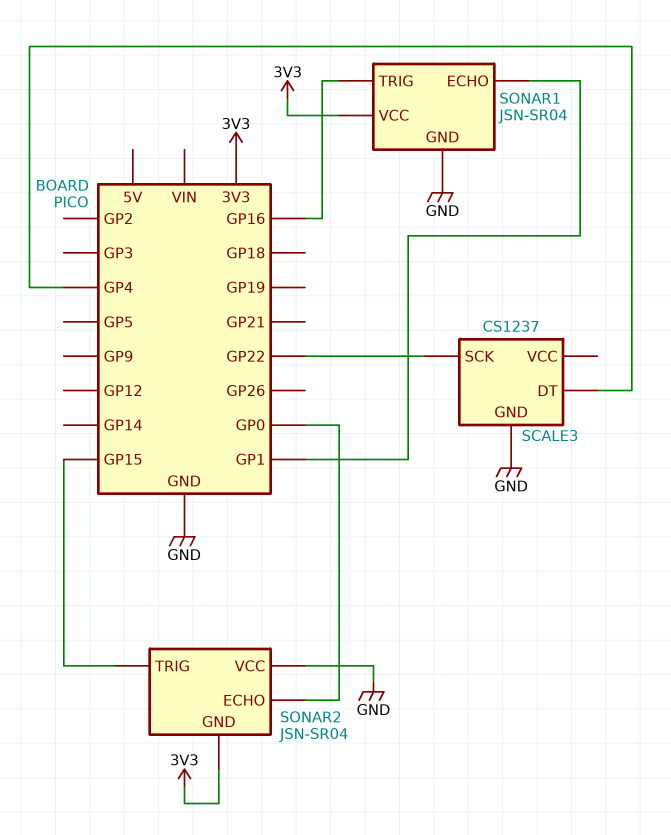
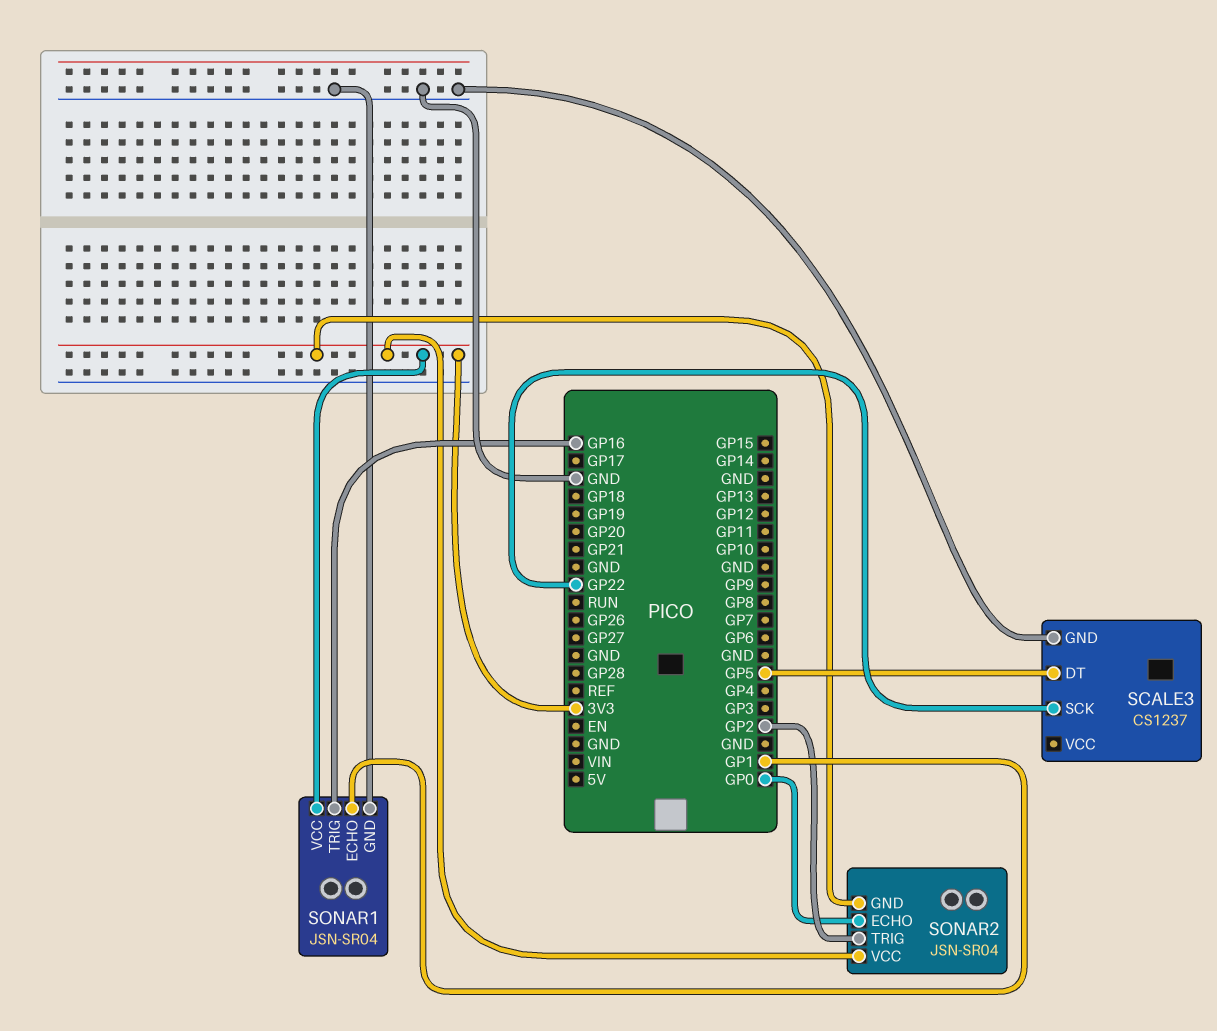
SCALE3 pin DT: GP4 -> GP5
SONAR2 pin TRIG: GP15 -> GP2
SONAR2 pin VCC: GND -> 3V3

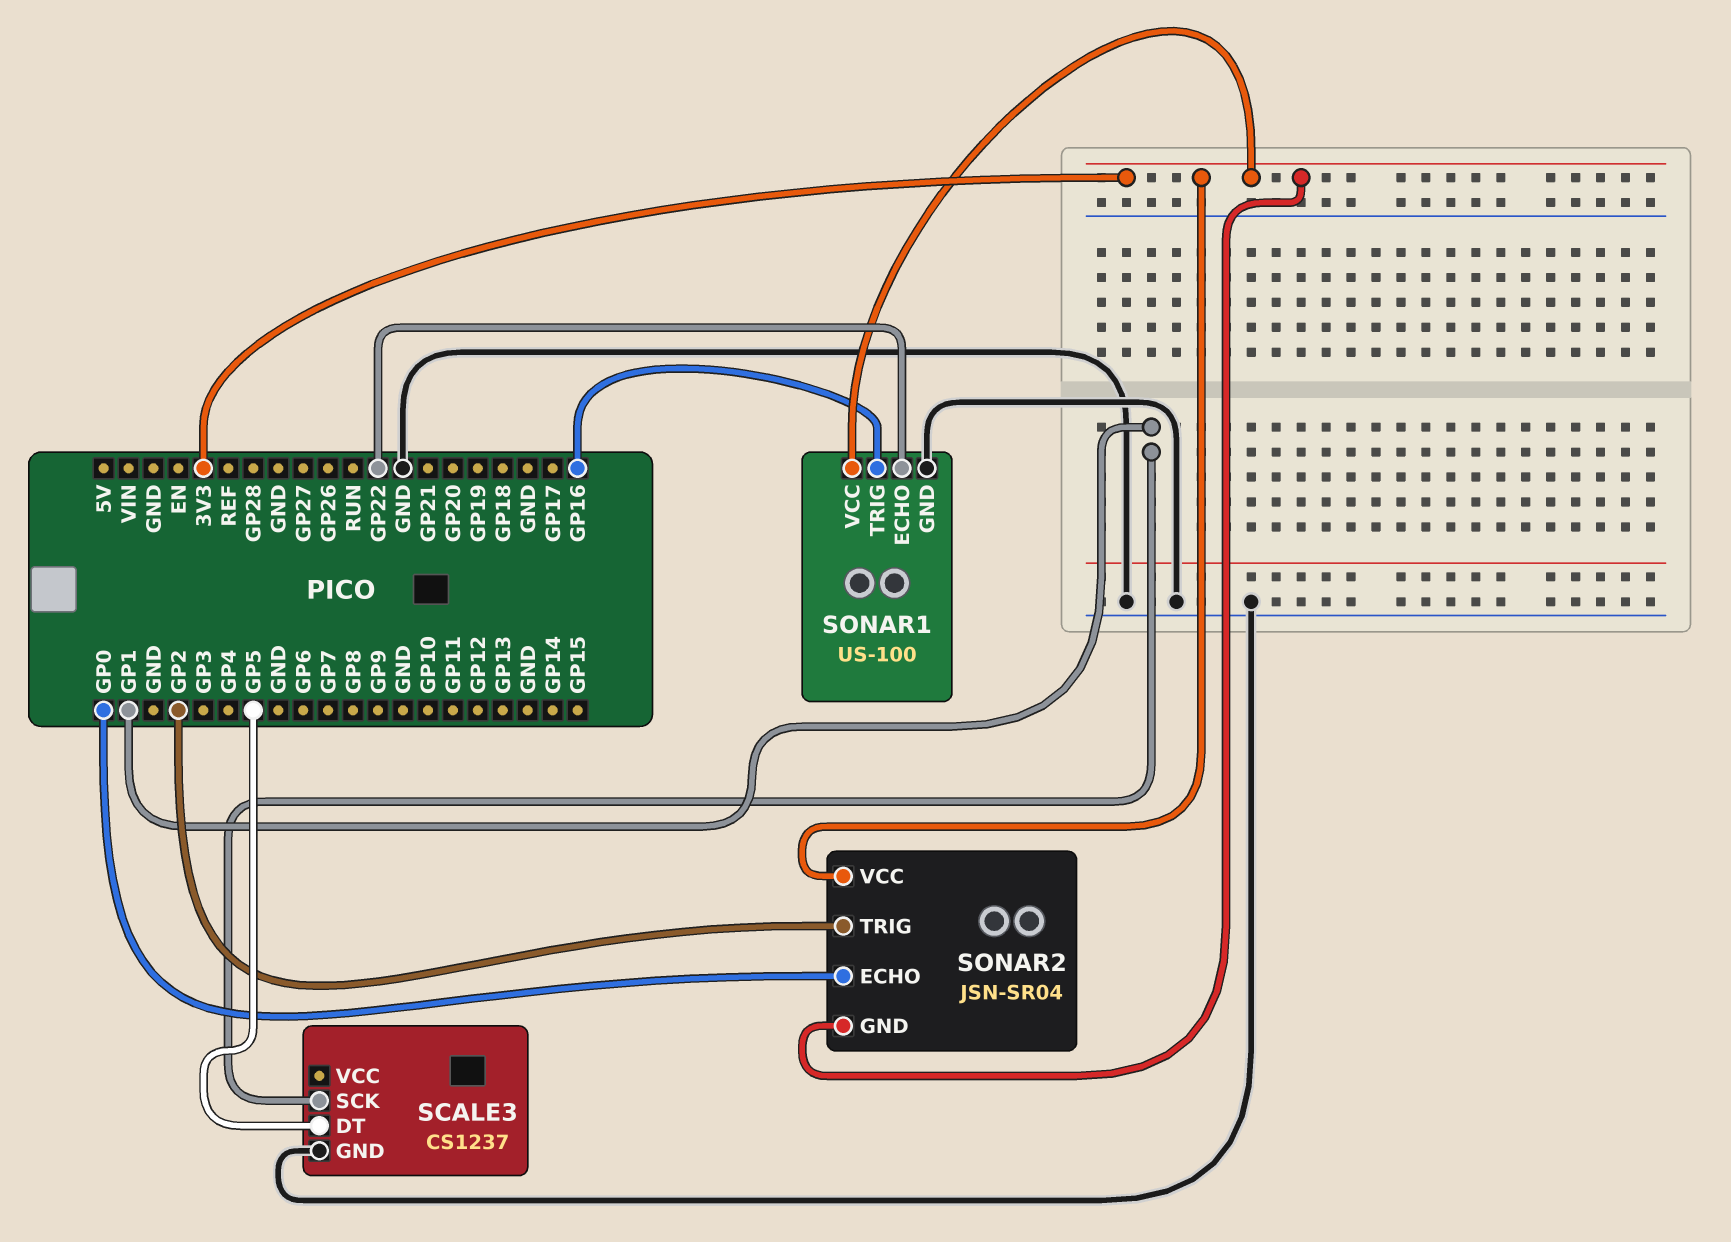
SCALE3 pin SCK: GP22 -> GP1
SONAR1: JSN-SR04 -> US-100
SONAR1 pin ECHO: GP1 -> GP22

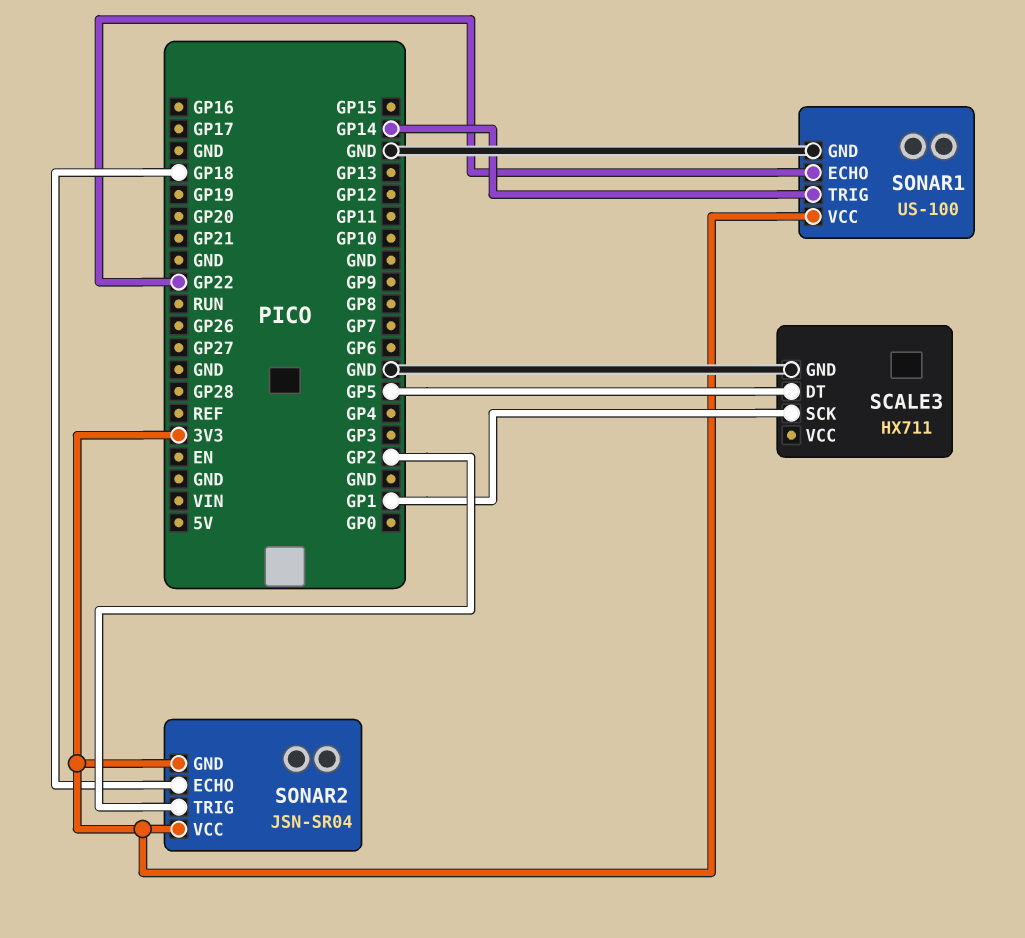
SCALE3: CS1237 -> HX711
SONAR1 pin TRIG: GP16 -> GP14
SONAR2 pin ECHO: GP0 -> GP18

